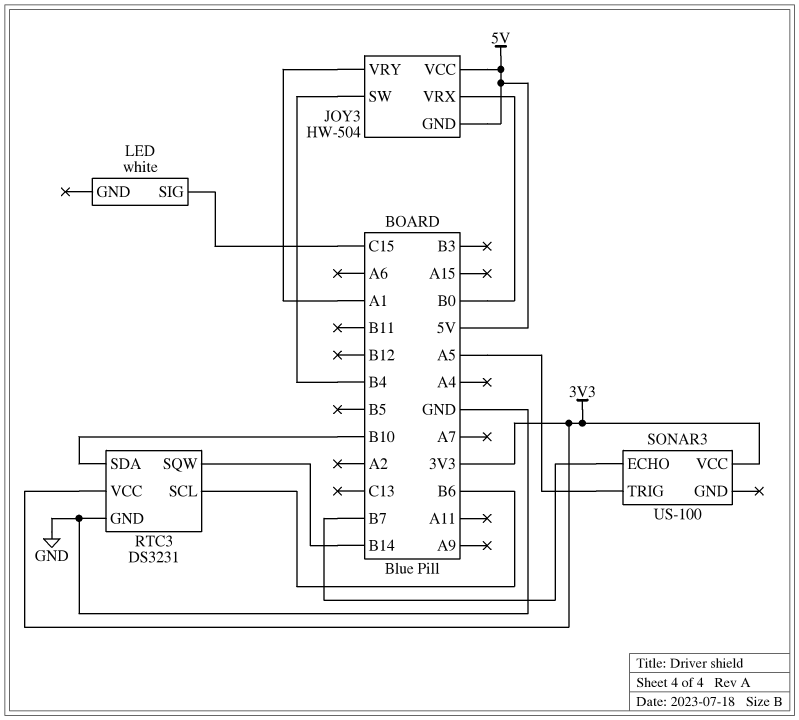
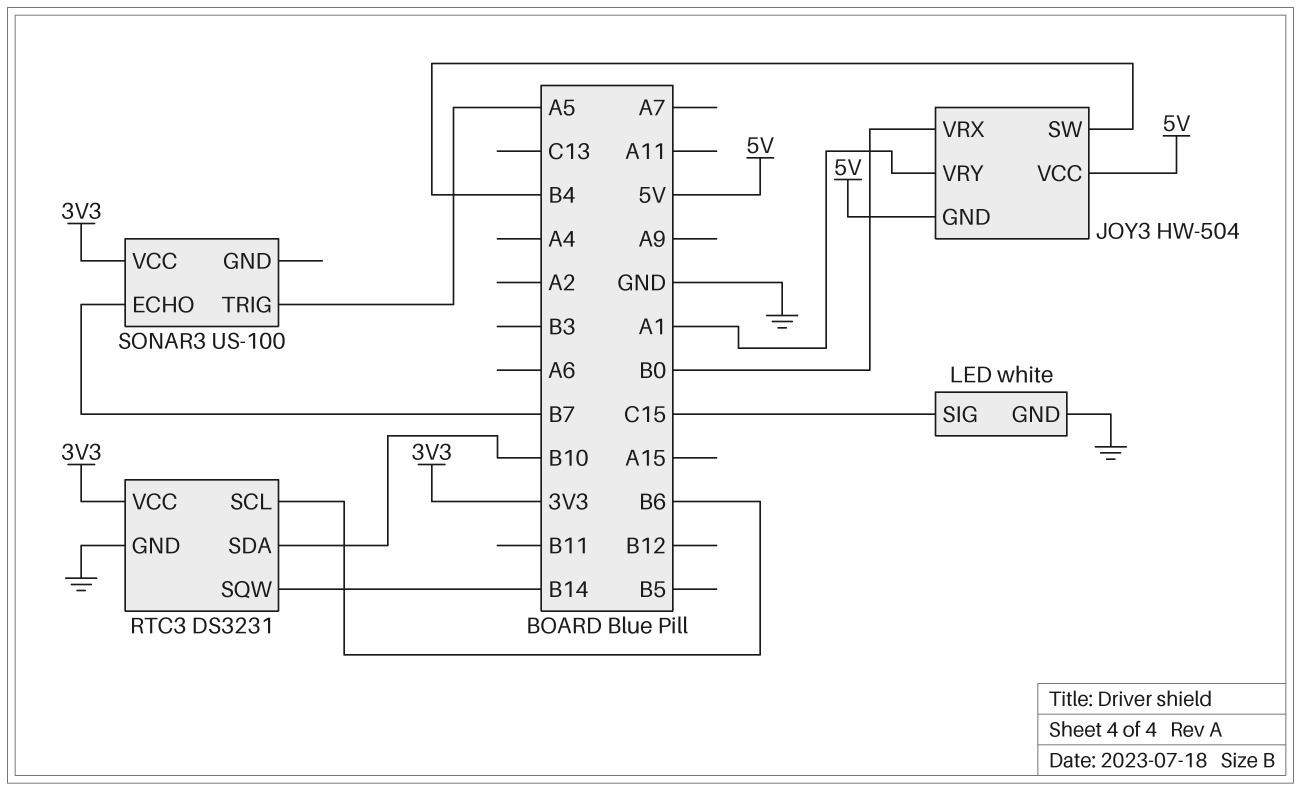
LED pin GND: none -> GND

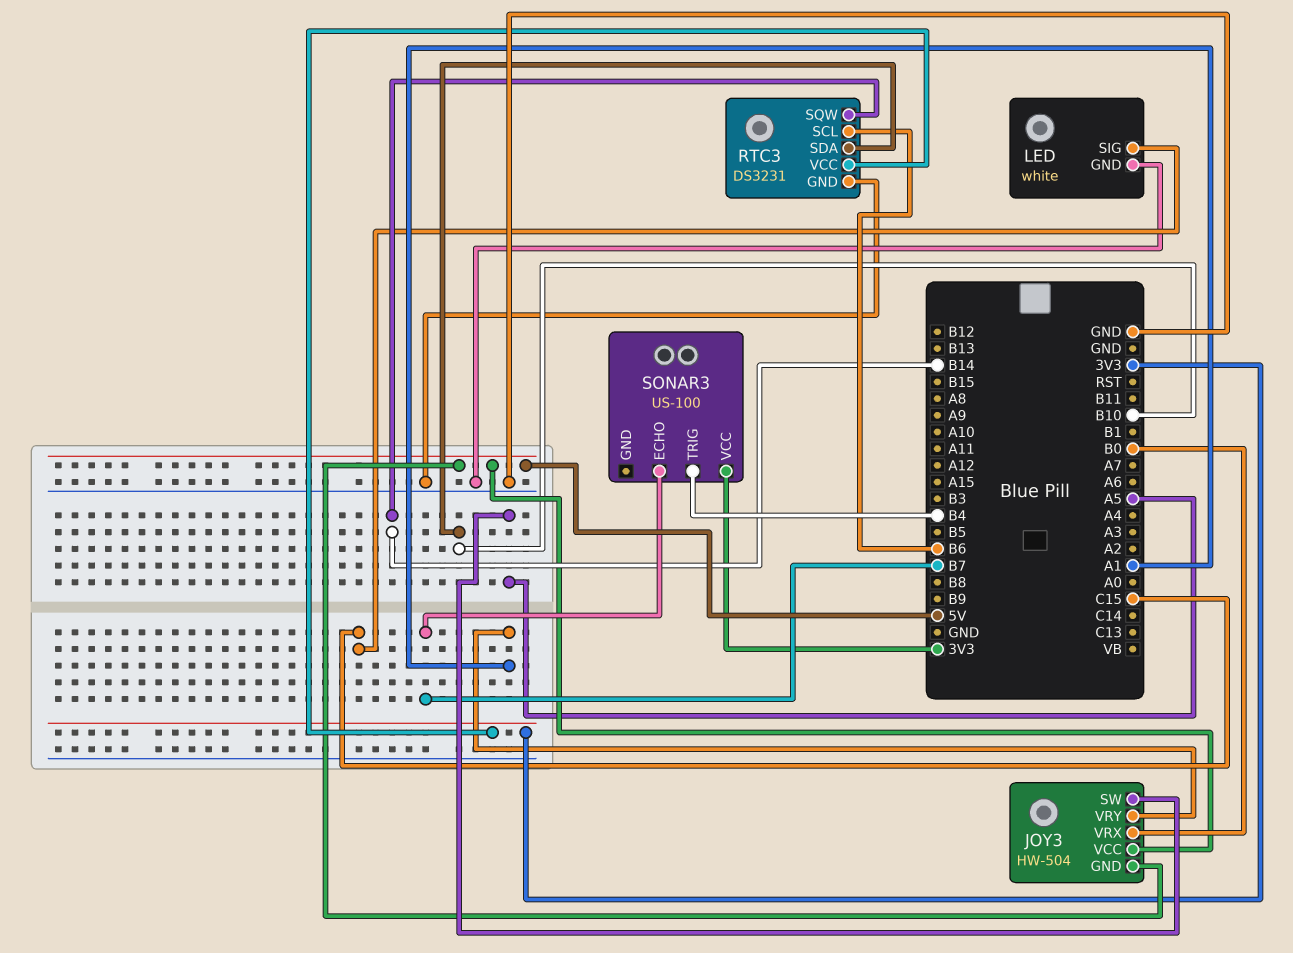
JOY3 pin SW: B4 -> A5
SONAR3 pin TRIG: A5 -> B4

